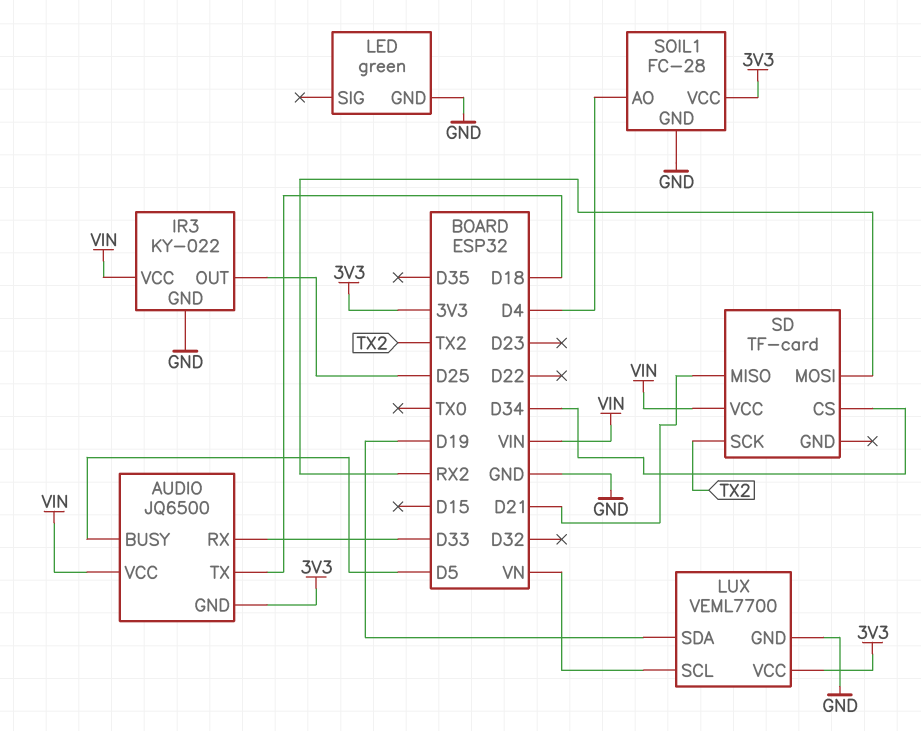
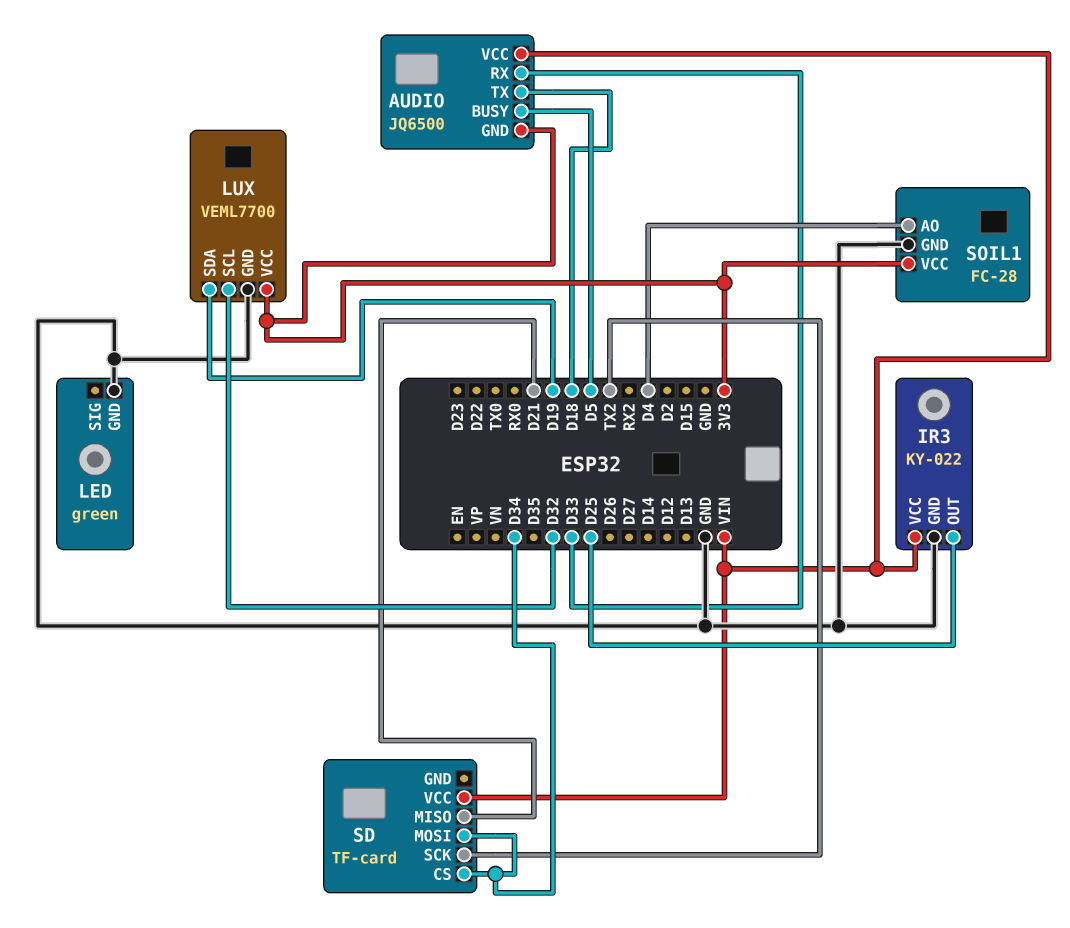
LUX pin SCL: VN -> D32
SD pin MOSI: RX2 -> D34

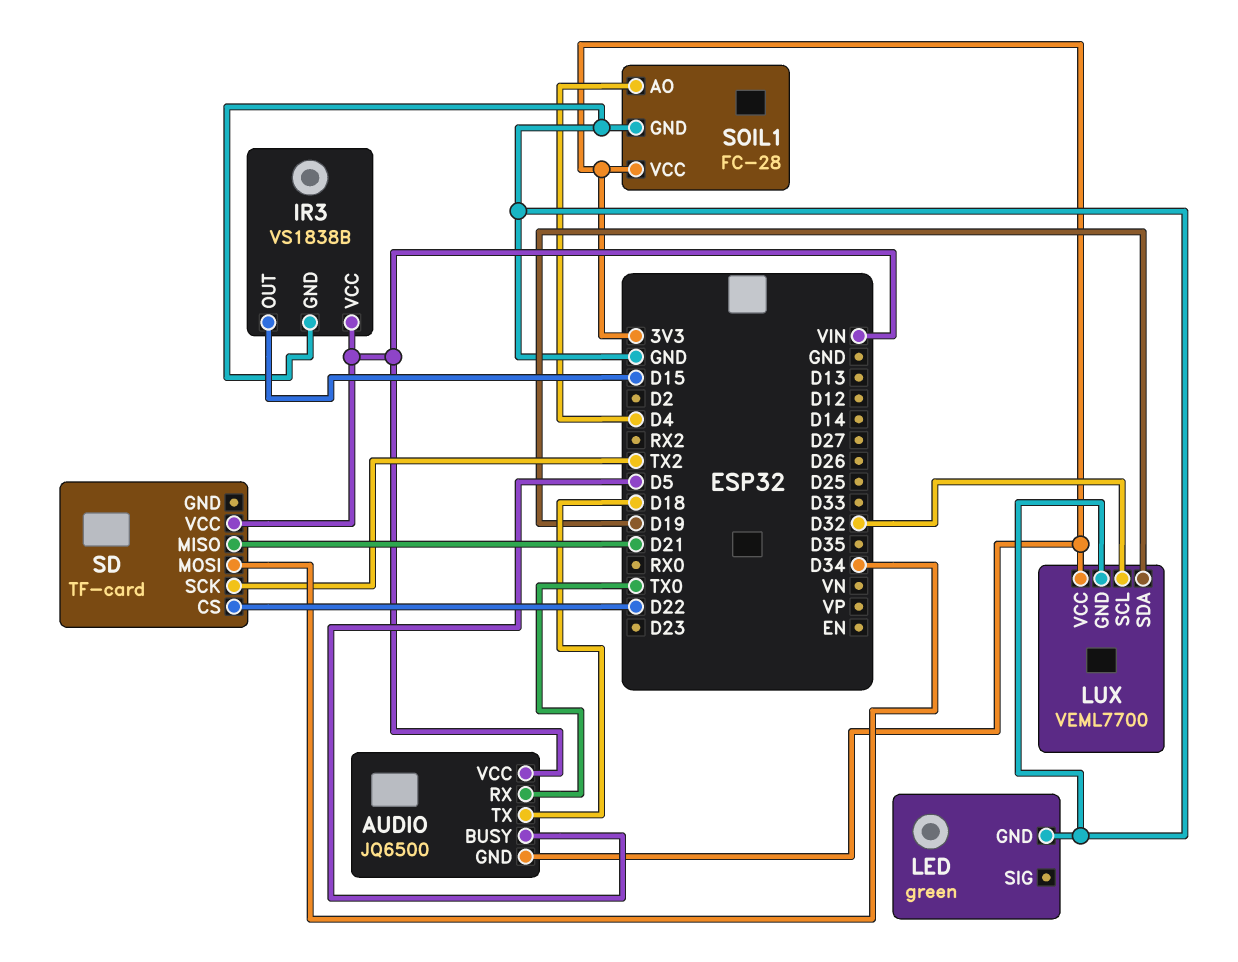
AUDIO pin RX: D33 -> TX0
IR3: KY-022 -> VS1838B
IR3 pin OUT: D25 -> D15
SD pin CS: D34 -> D22

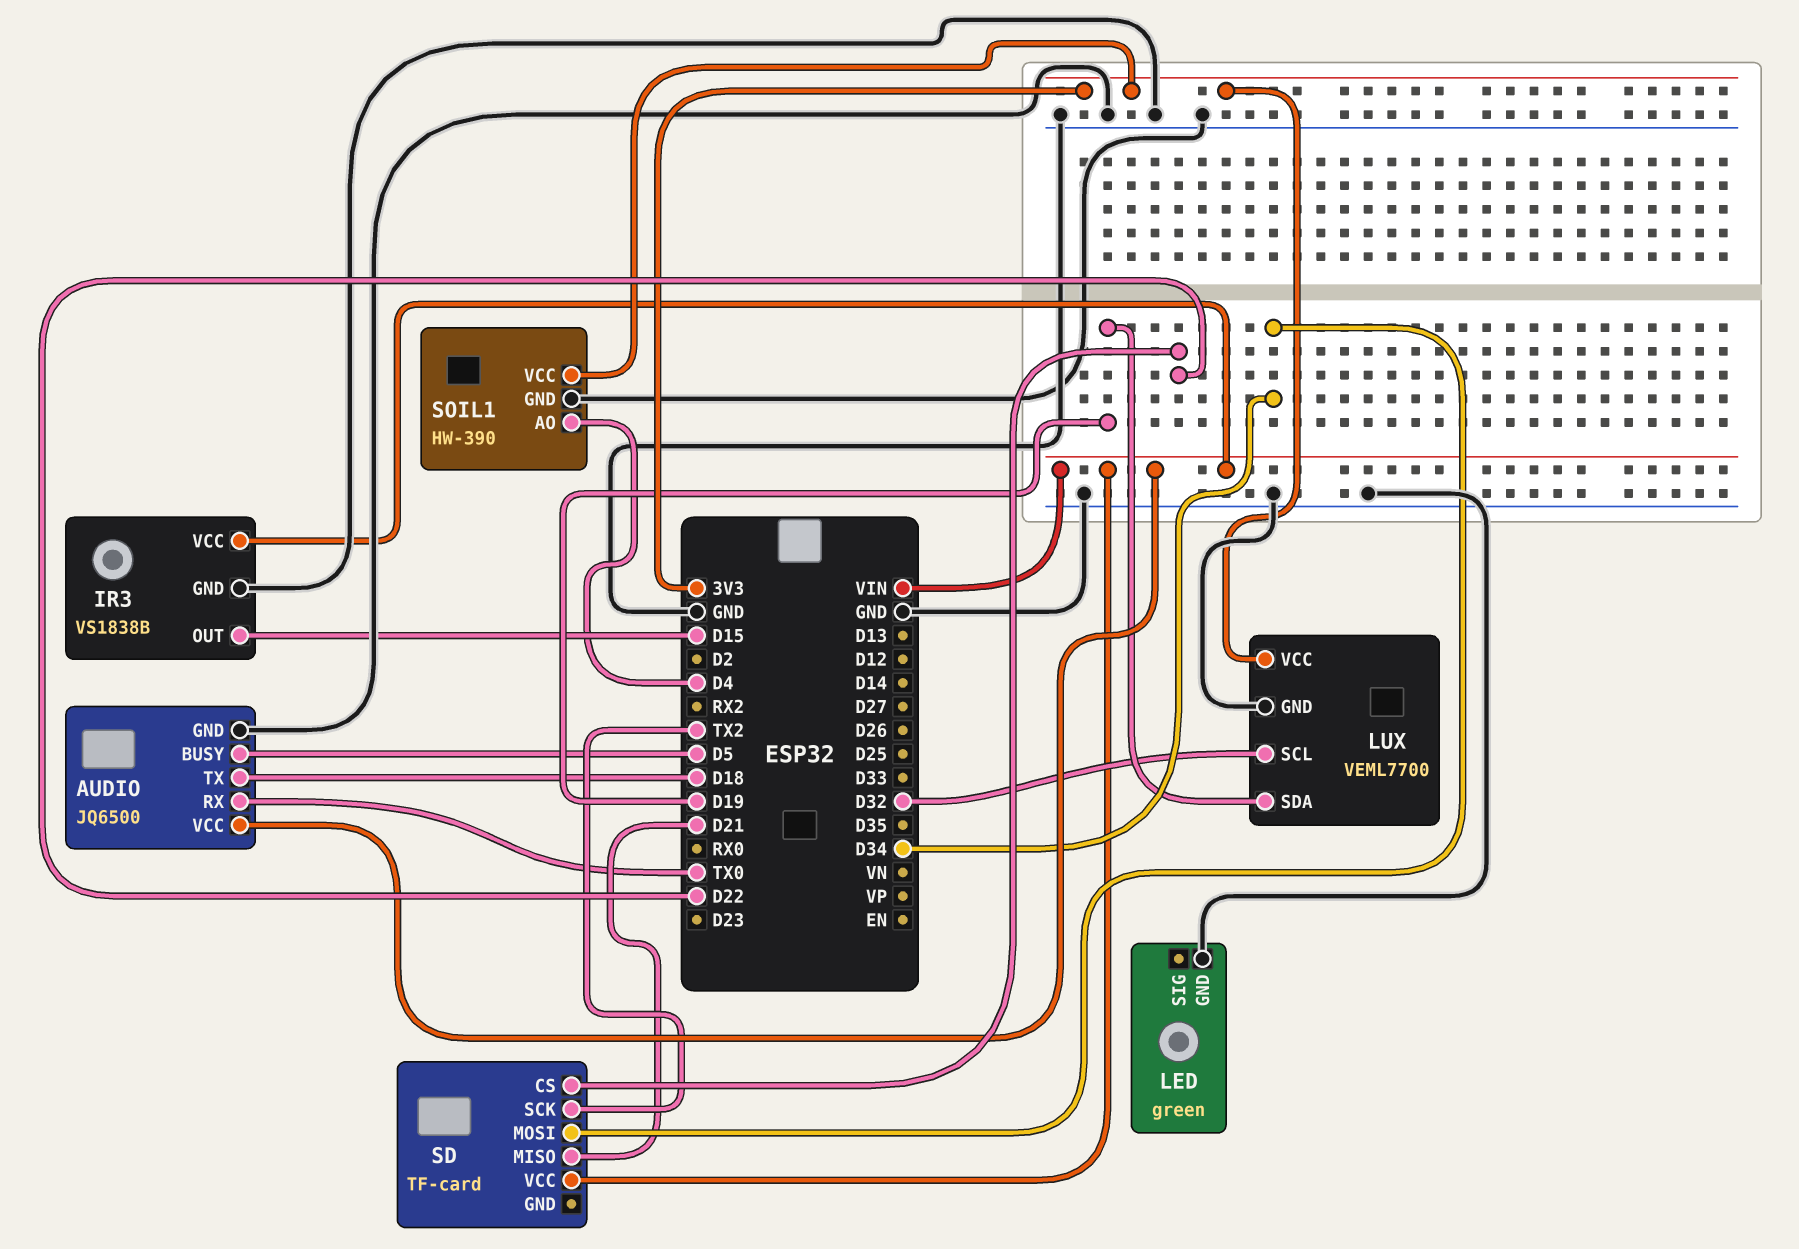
AUDIO pin GND: 3V3 -> GND
SOIL1: FC-28 -> HW-390

